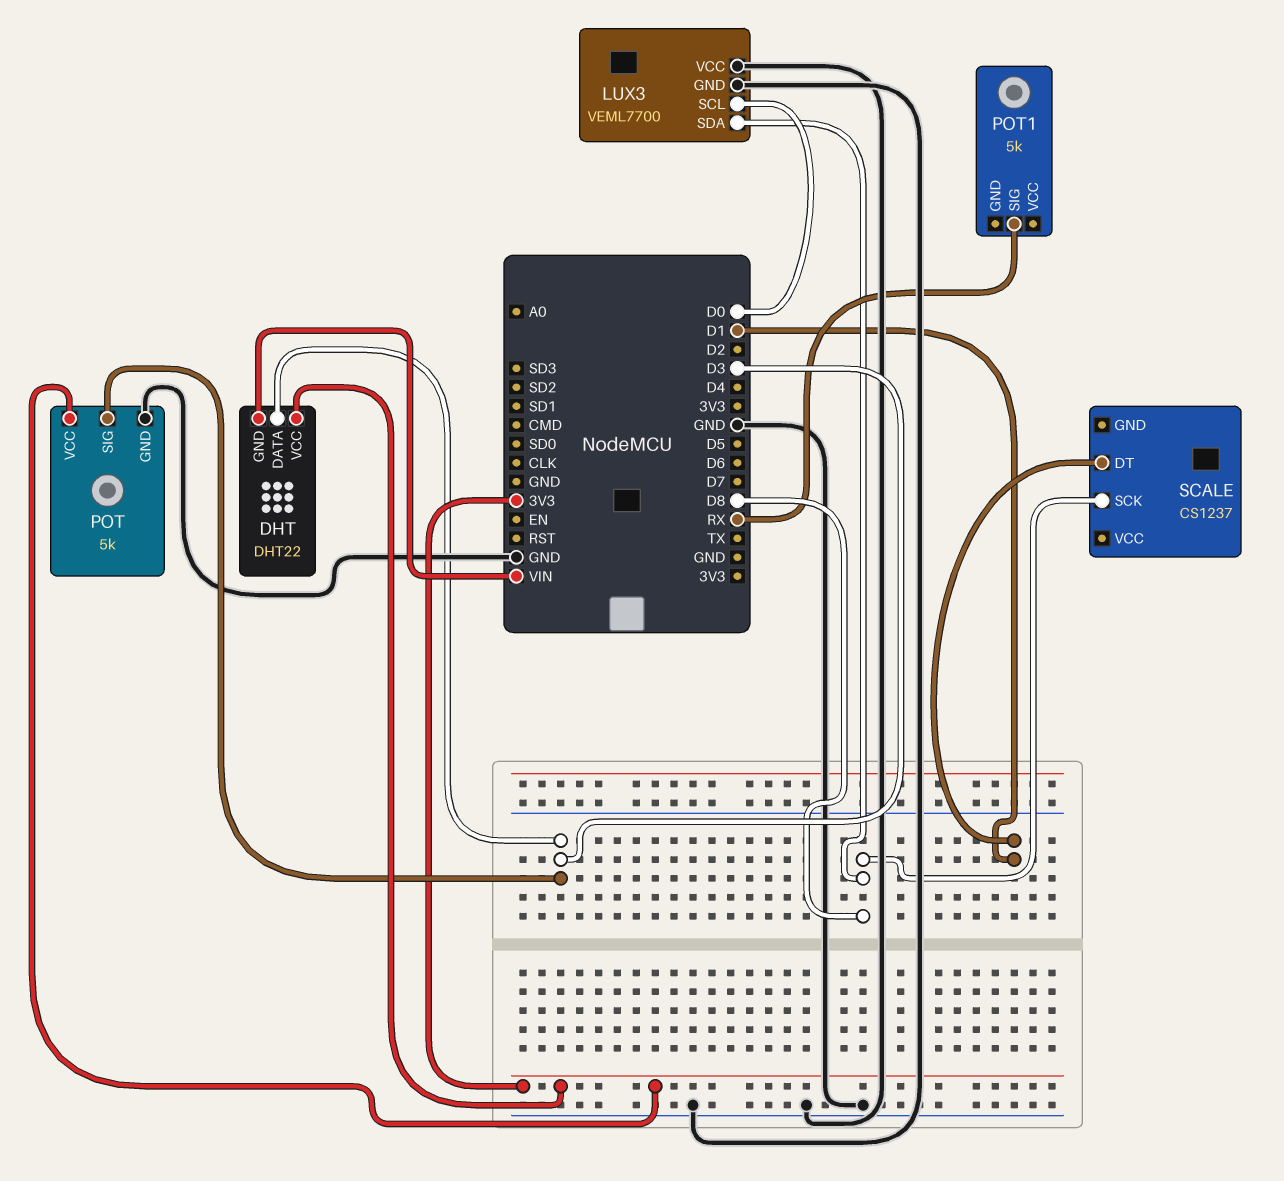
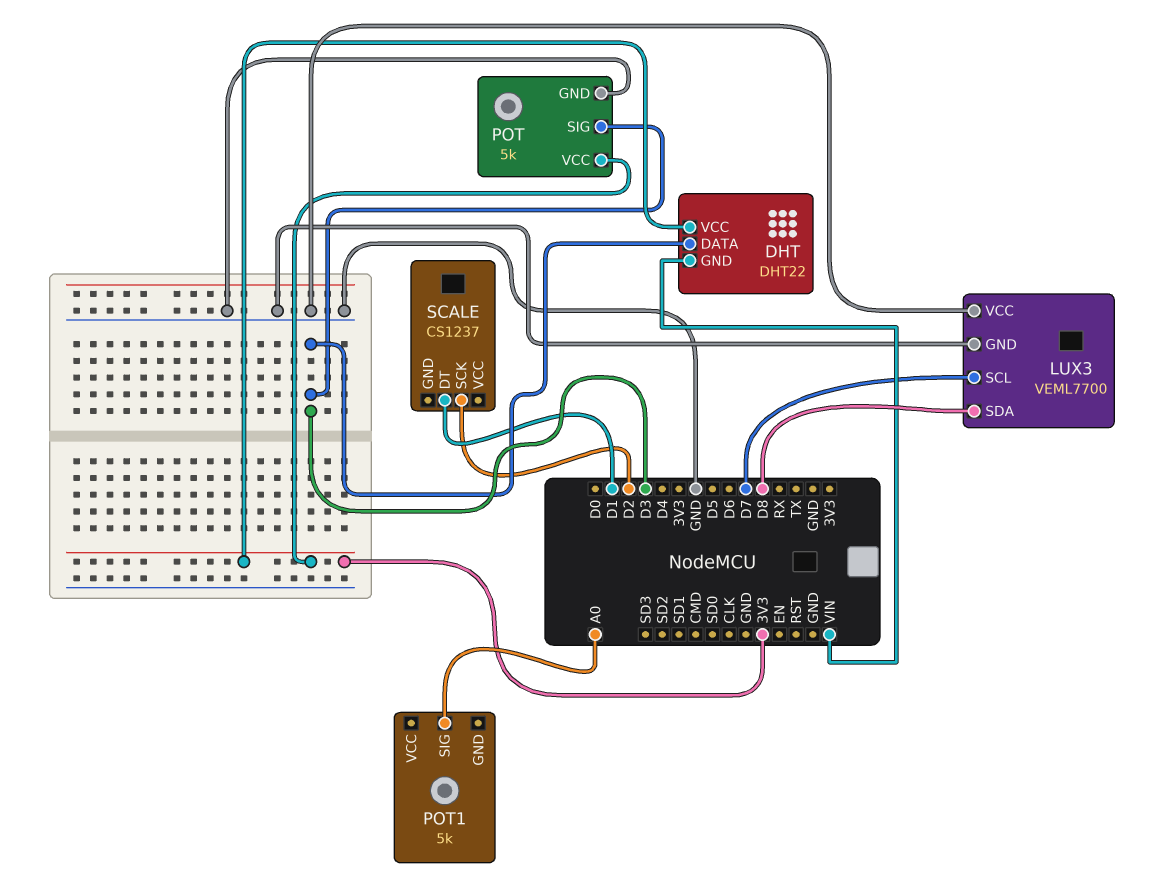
LUX3 pin SCL: D0 -> D7
POT1 pin SIG: RX -> A0
SCALE pin SCK: D8 -> D2

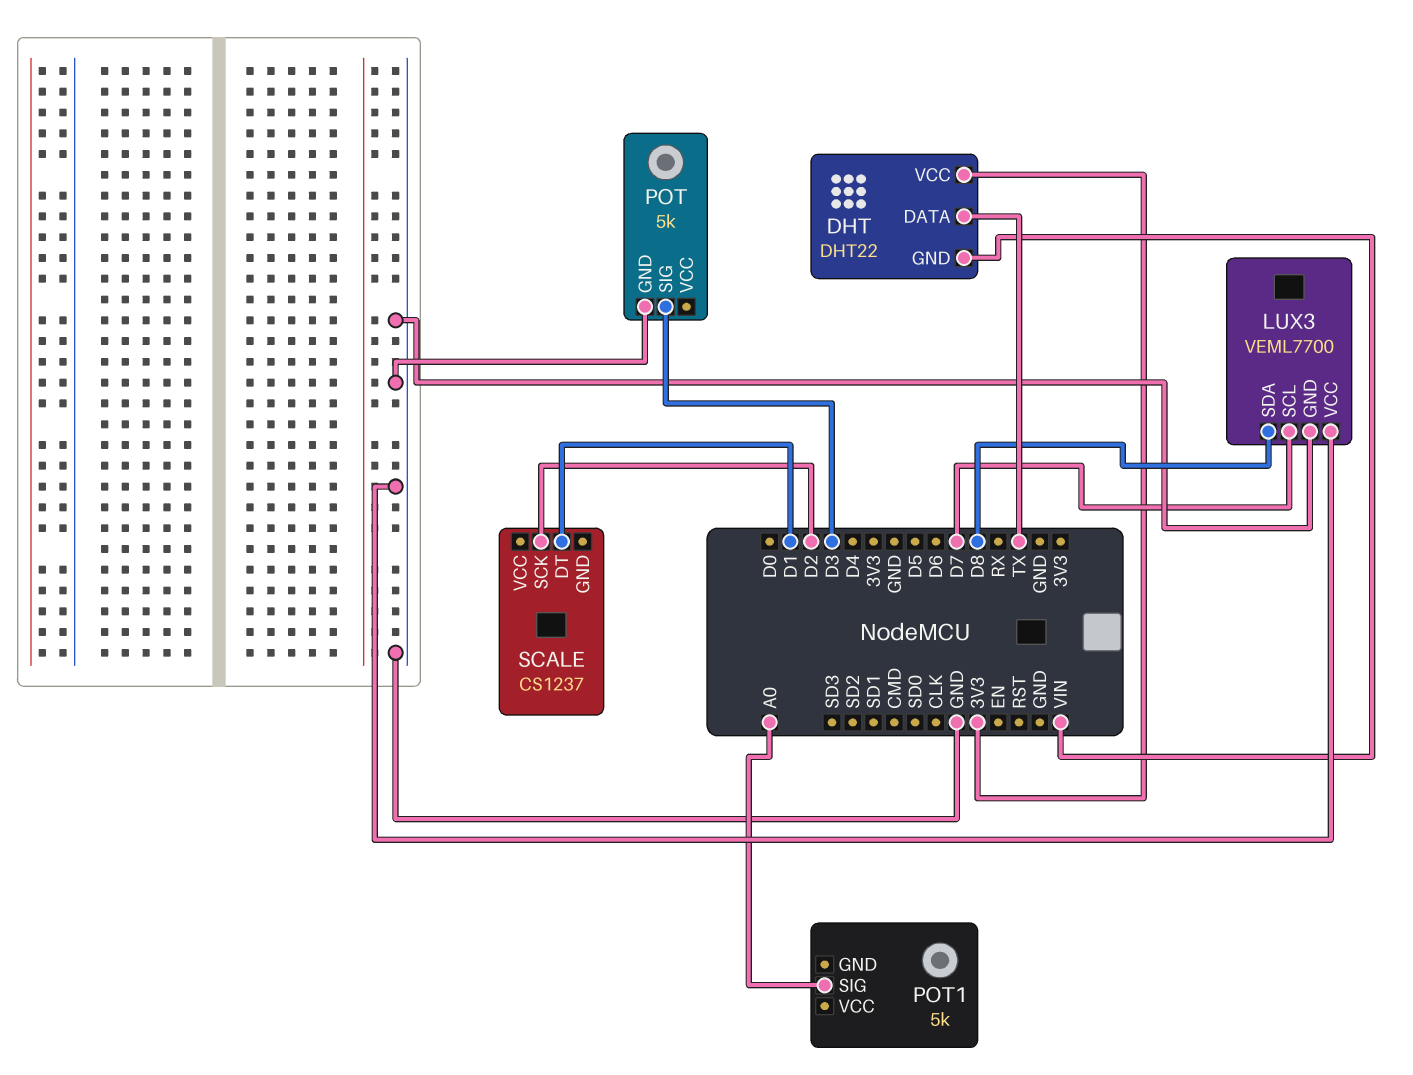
DHT pin DATA: D3 -> TX
POT pin VCC: 3V3 -> none

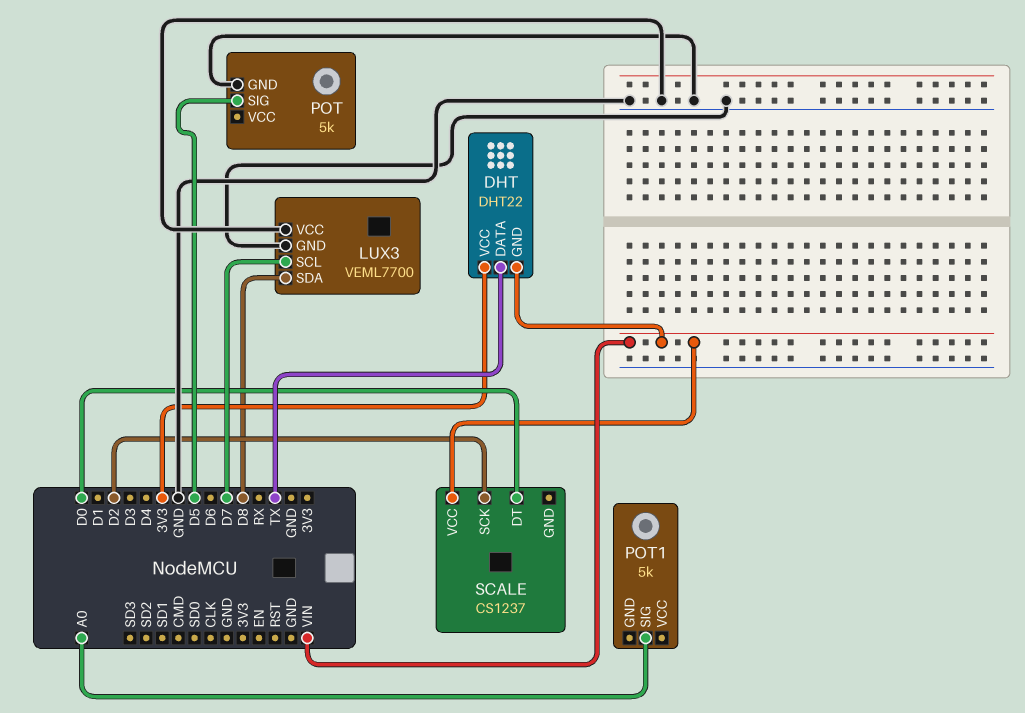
POT pin SIG: D3 -> D5
SCALE pin DT: D1 -> D0
SCALE pin VCC: none -> VIN

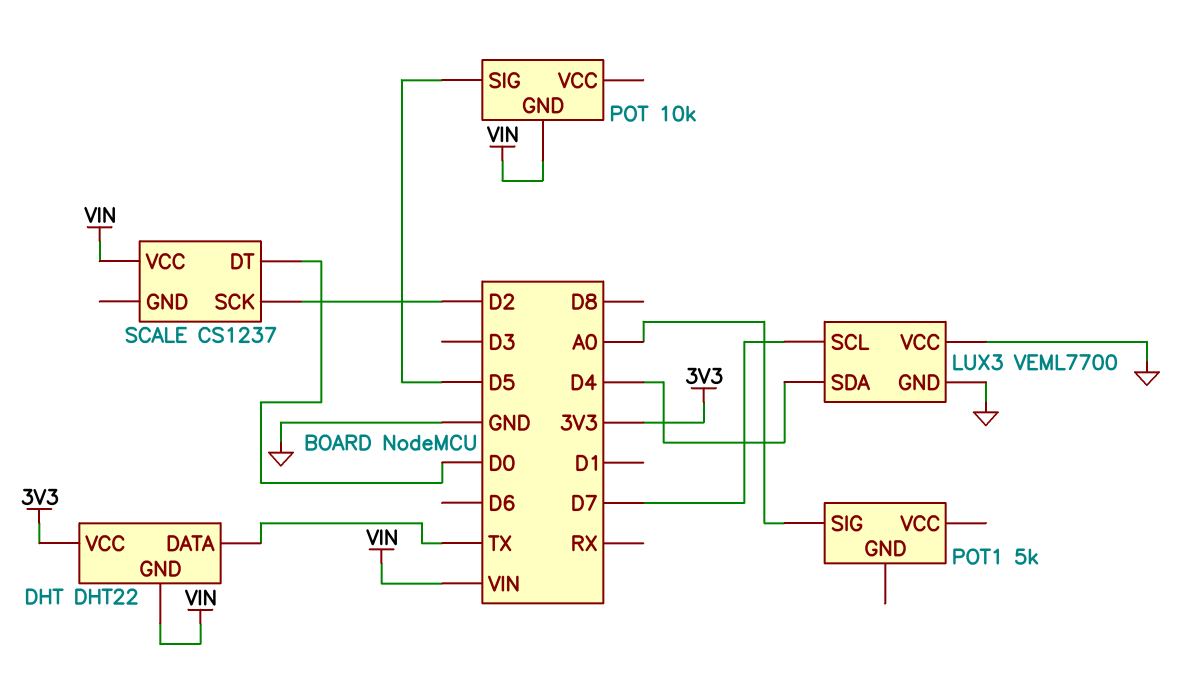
LUX3 pin SDA: D8 -> D4
POT: 5k -> 10k
POT pin GND: GND -> VIN

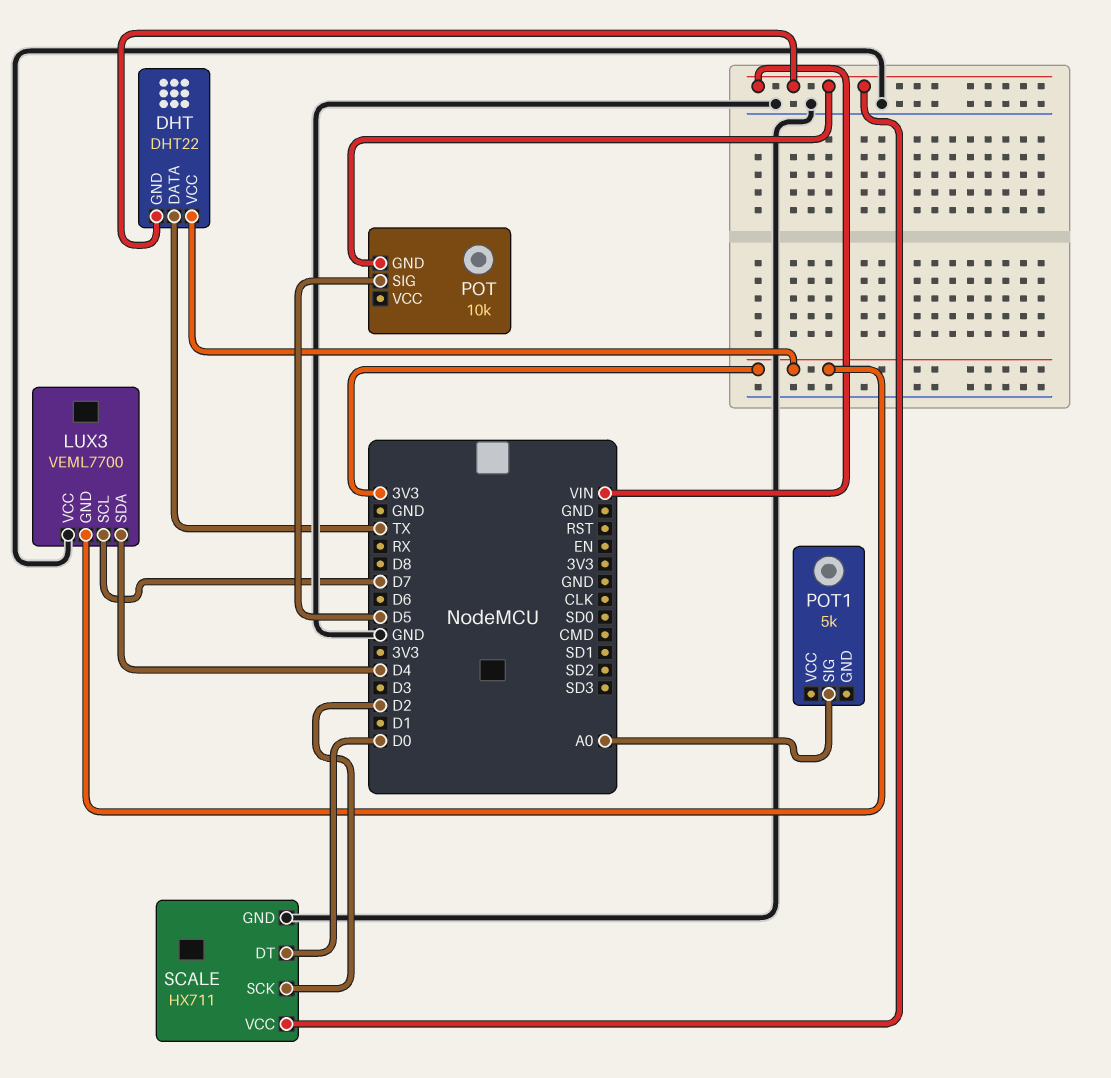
LUX3 pin GND: GND -> 3V3
SCALE: CS1237 -> HX711
SCALE pin GND: none -> GND

